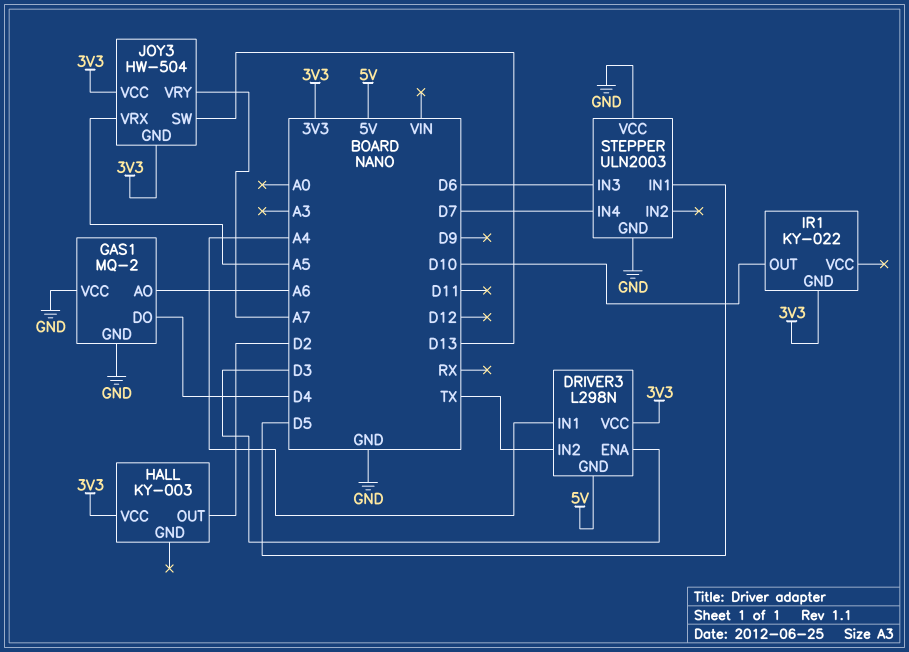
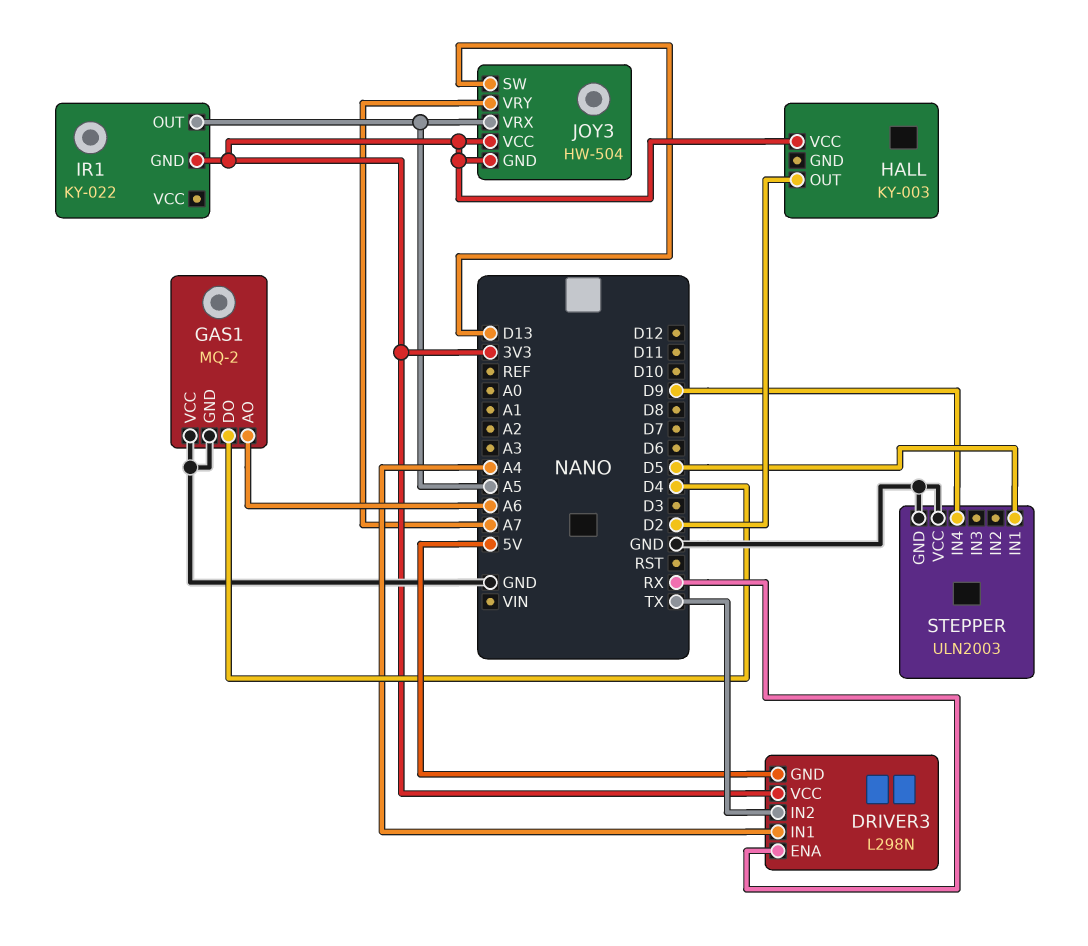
DRIVER3 pin ENA: D3 -> RX
IR1 pin OUT: D10 -> A5
STEPPER pin IN3: D6 -> none
STEPPER pin IN4: D7 -> D9

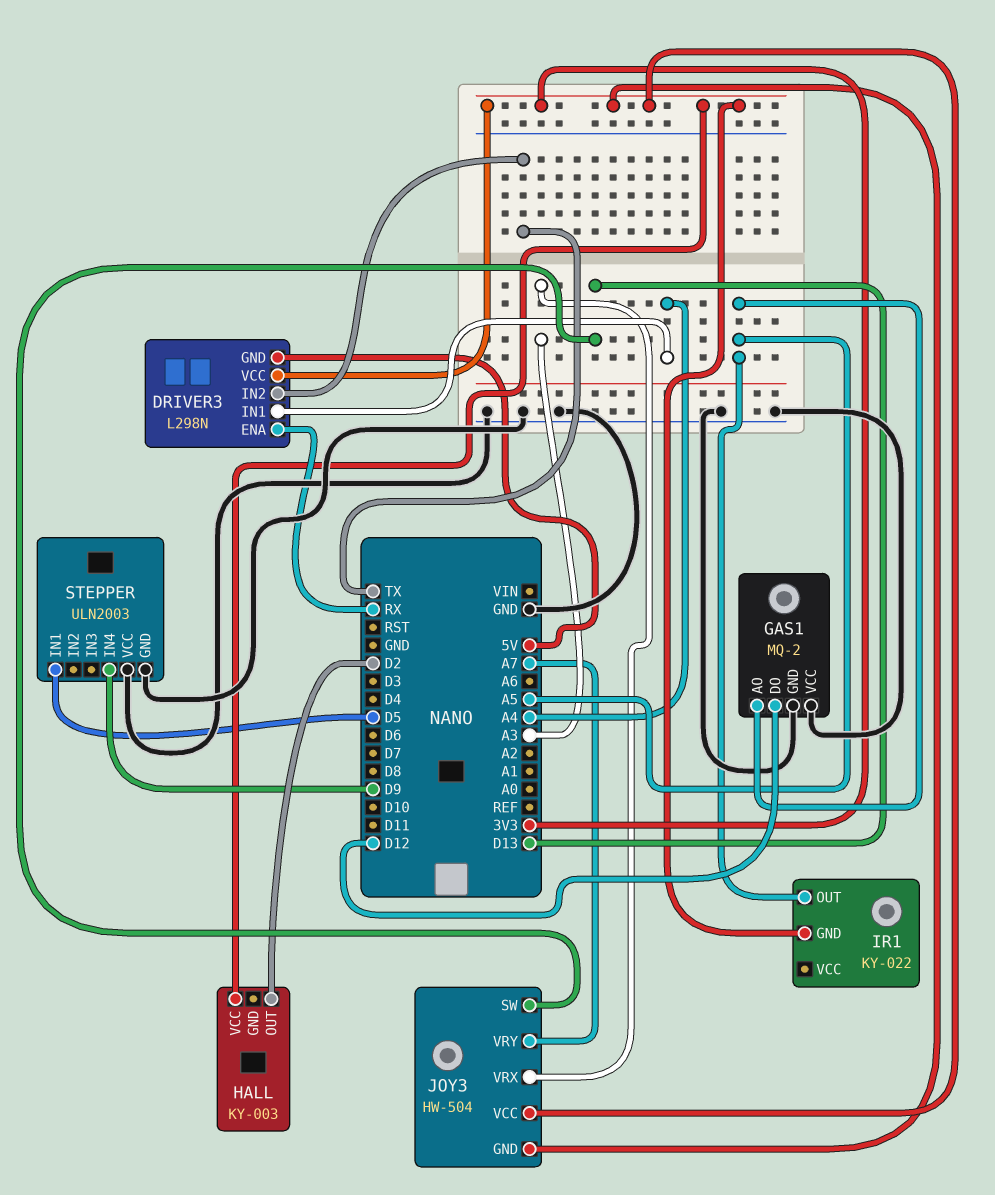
GAS1 pin AO: A6 -> A5
GAS1 pin DO: D4 -> D12
JOY3 pin VRX: A5 -> A3

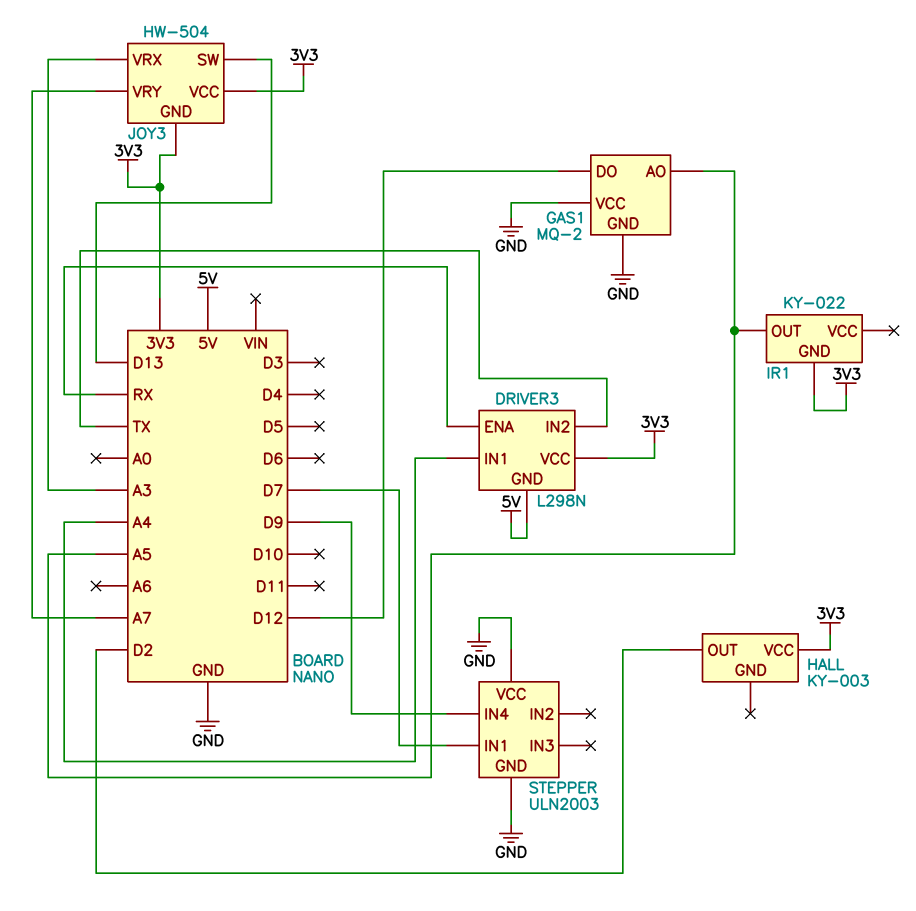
STEPPER pin IN1: D5 -> D7

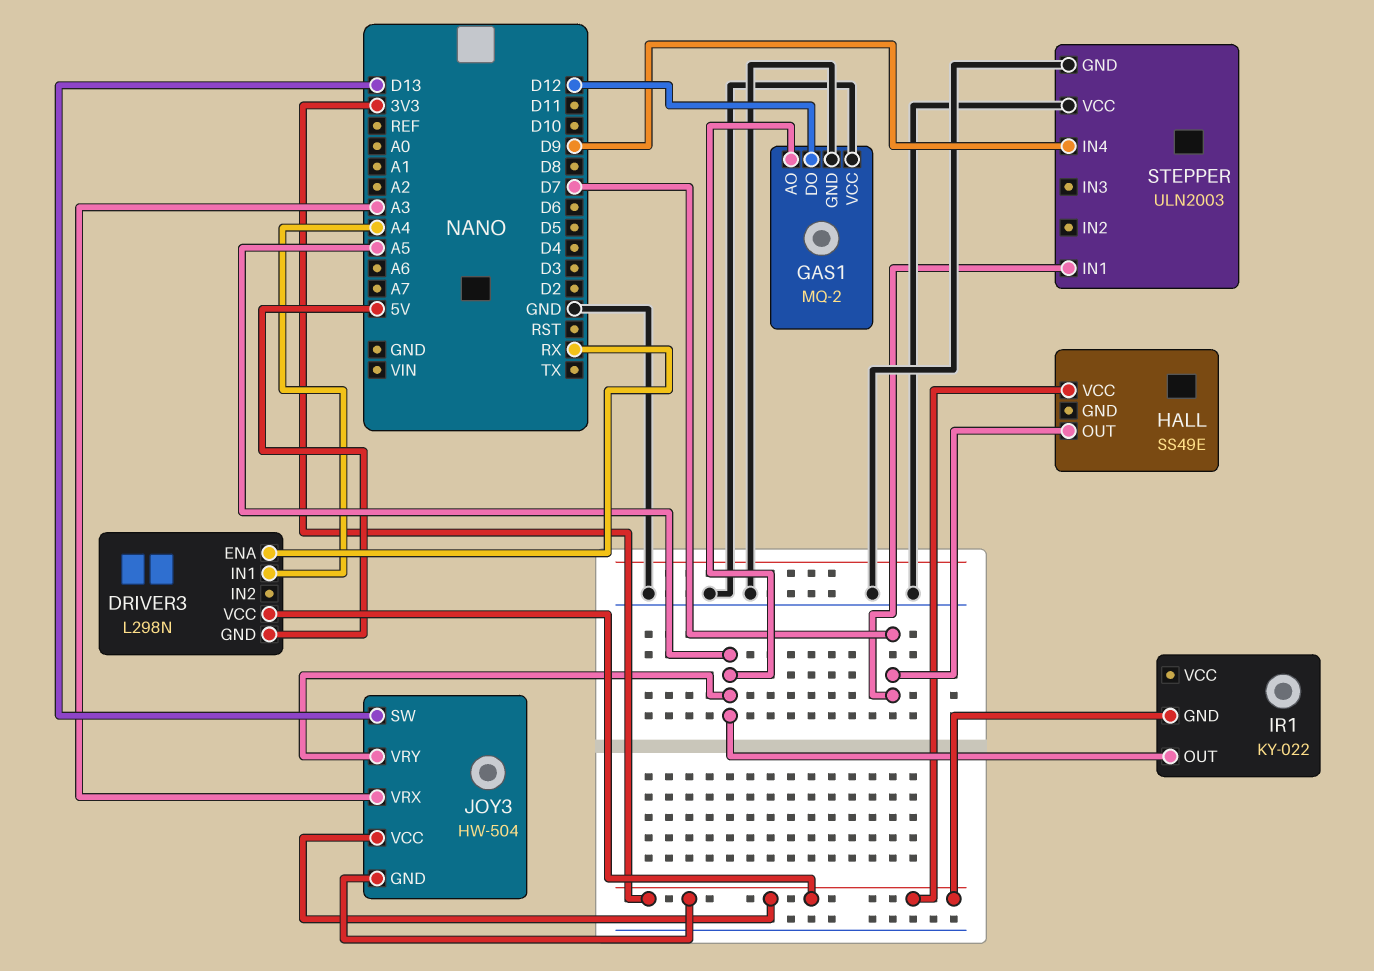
DRIVER3 pin IN2: TX -> none
HALL: KY-003 -> SS49E
HALL pin OUT: D2 -> D7
JOY3 pin VRY: A7 -> A5

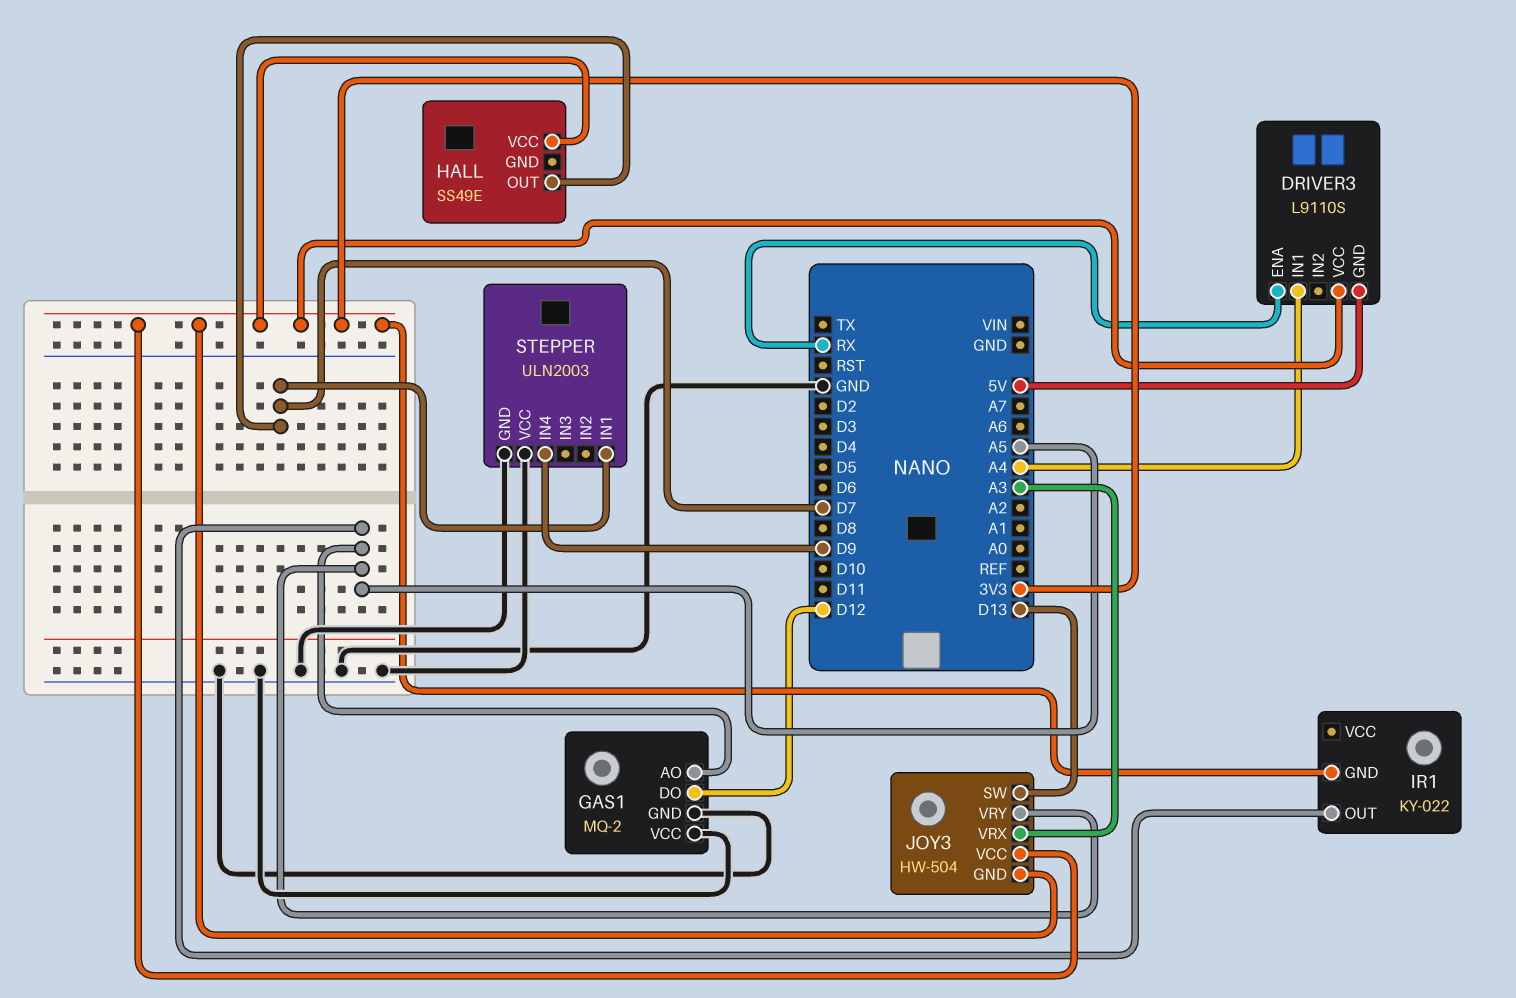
DRIVER3: L298N -> L9110S

